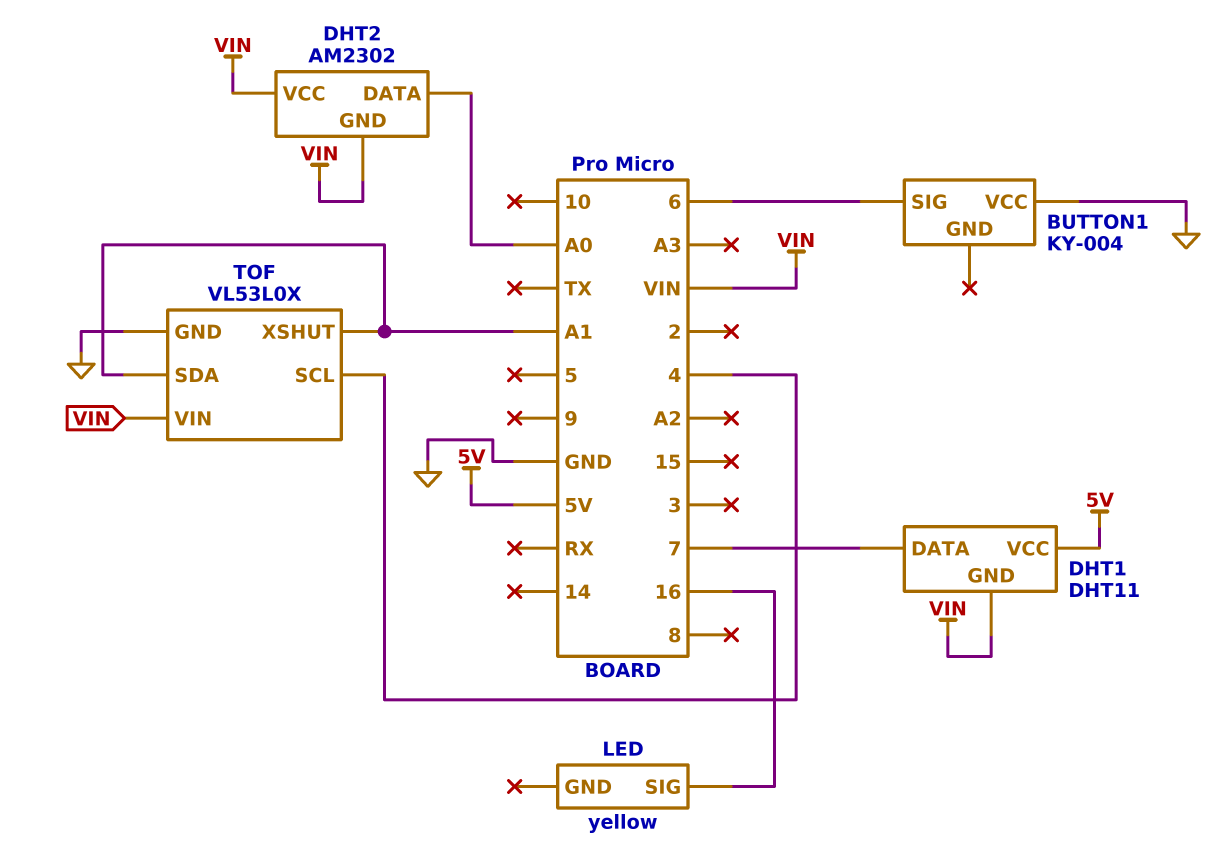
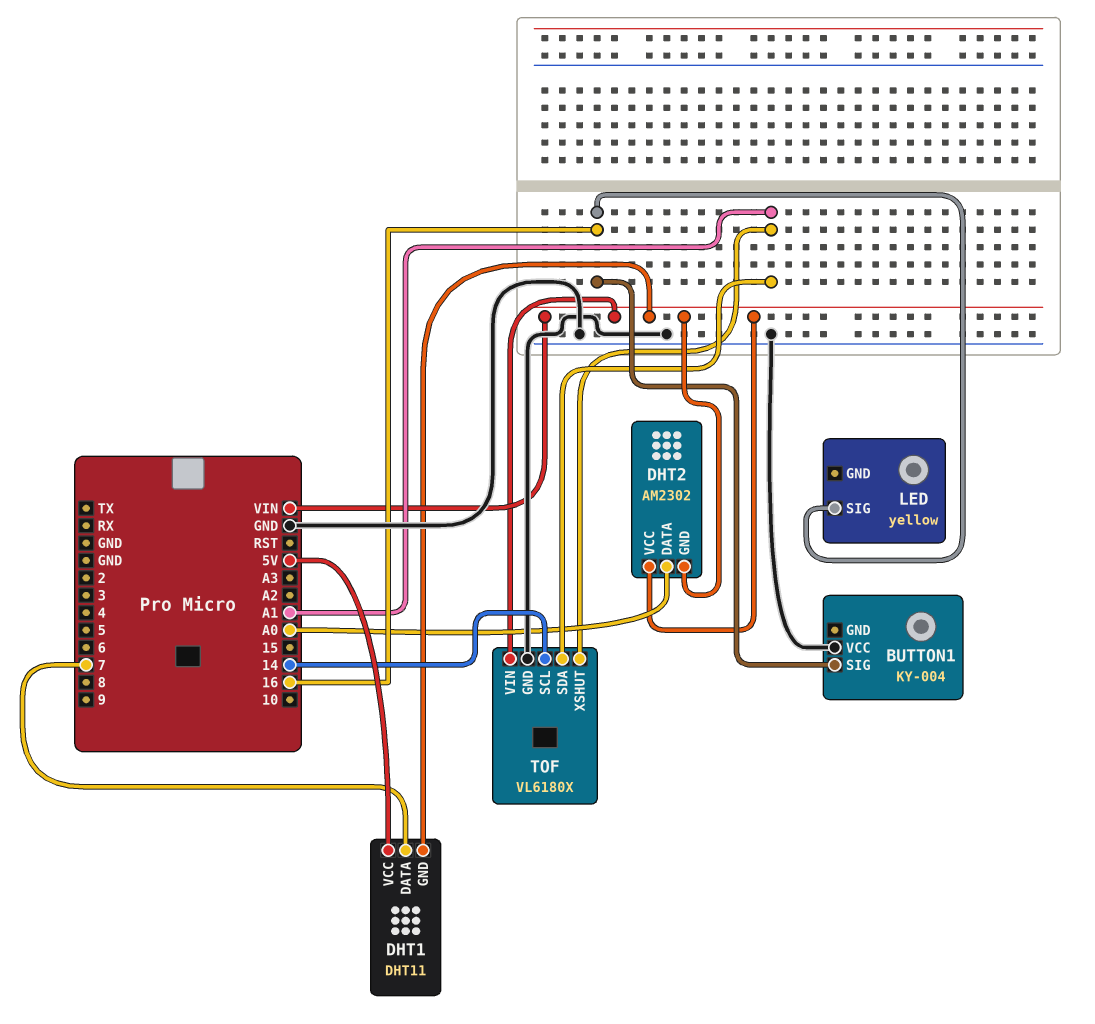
BUTTON1 pin SIG: 6 -> 16
TOF: VL53L0X -> VL6180X
TOF pin SCL: 4 -> 14

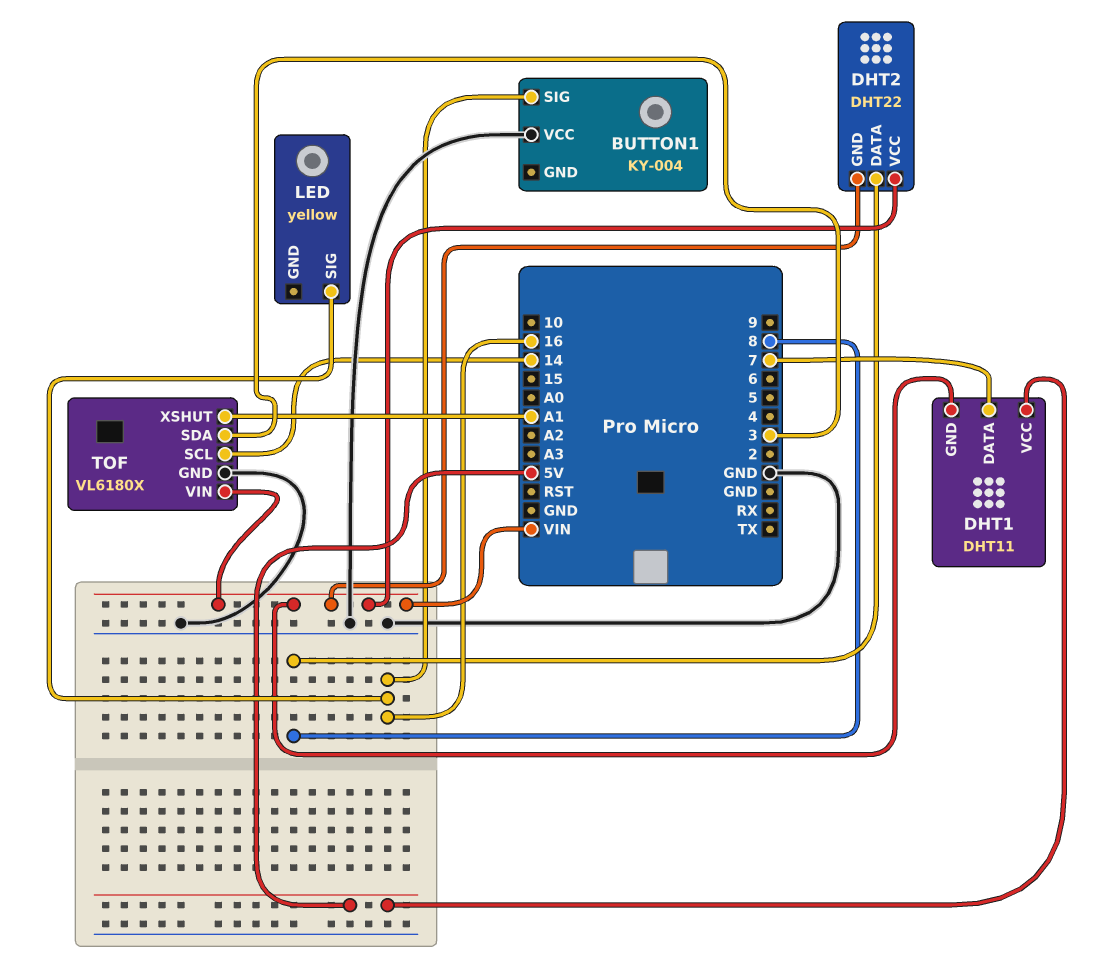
DHT2: AM2302 -> DHT22
DHT2 pin DATA: A0 -> 8
TOF pin SDA: A1 -> 3

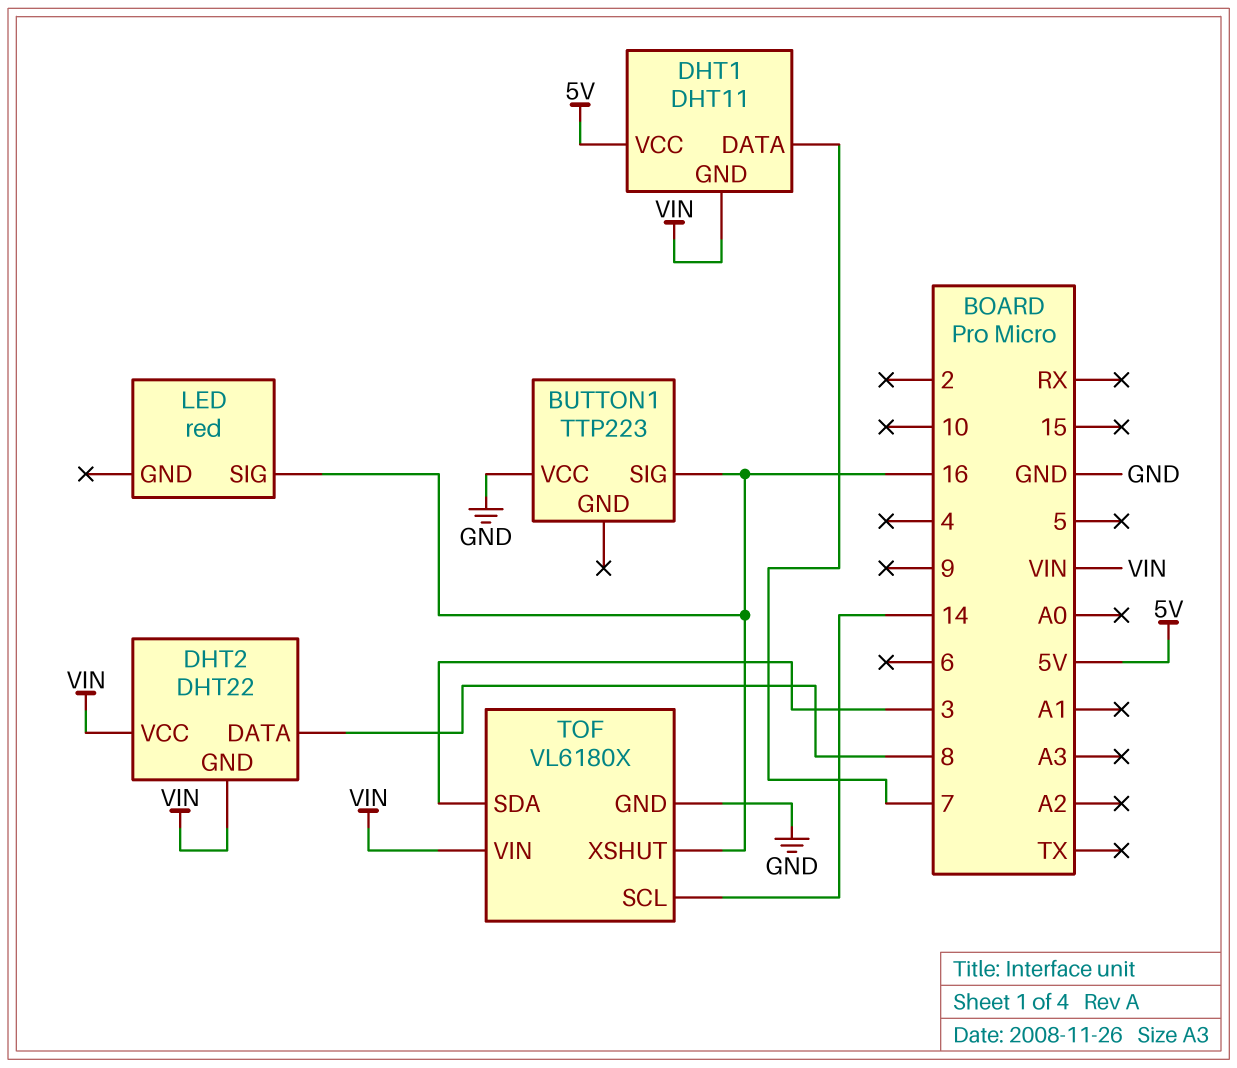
BUTTON1: KY-004 -> TTP223
LED: yellow -> red
TOF pin XSHUT: A1 -> 16

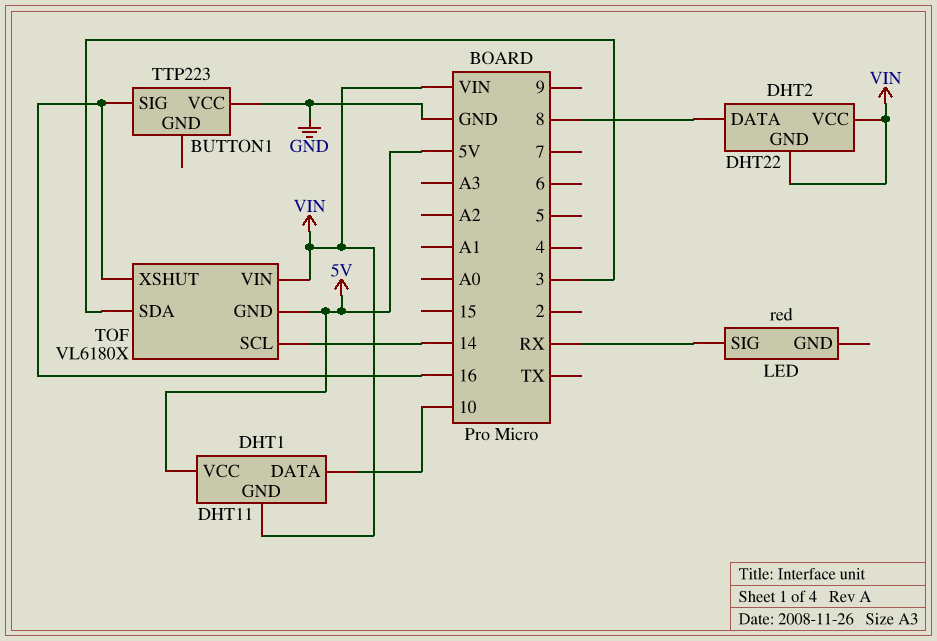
DHT1 pin DATA: 7 -> 10
LED pin SIG: 16 -> RX
TOF pin GND: GND -> 5V

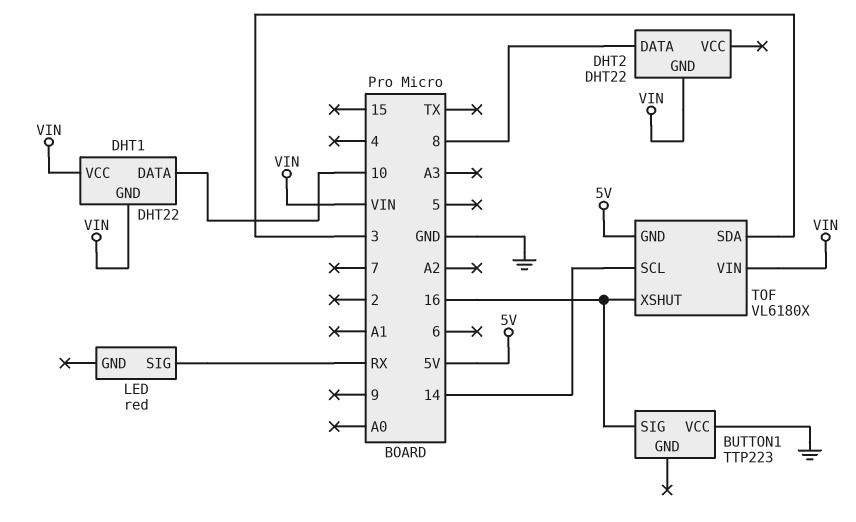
DHT1: DHT11 -> DHT22
DHT1 pin VCC: 5V -> VIN
DHT2 pin VCC: VIN -> none

